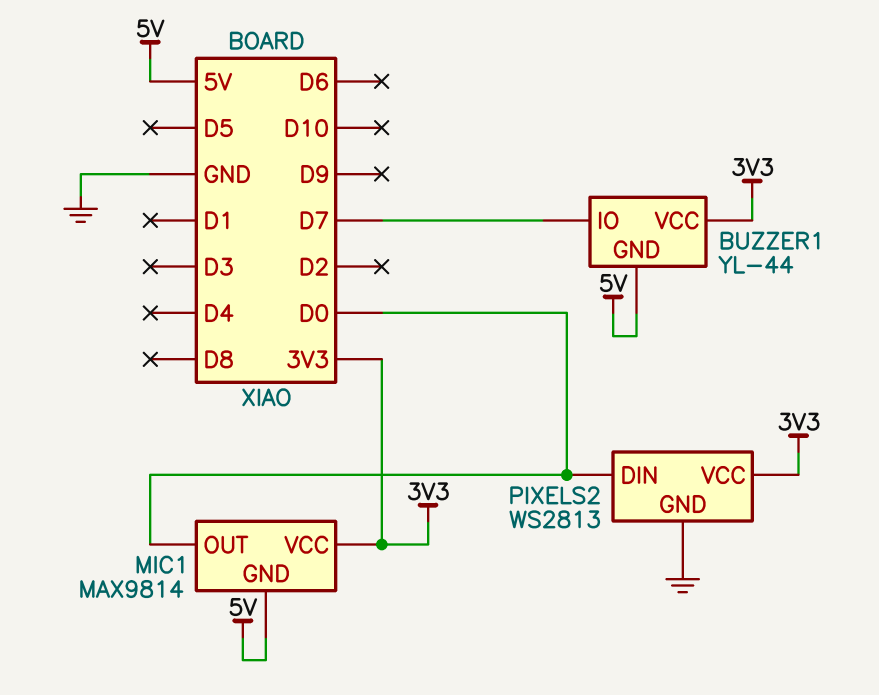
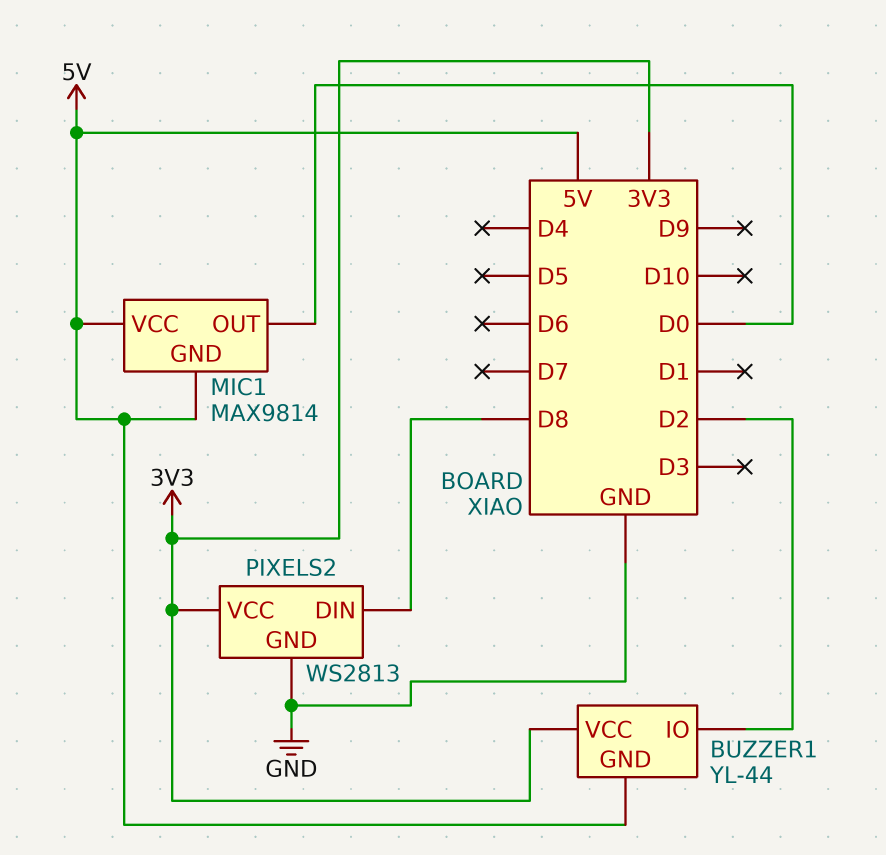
BUZZER1 pin IO: D7 -> D2
MIC1 pin VCC: 3V3 -> 5V
PIXELS2 pin DIN: D0 -> D8

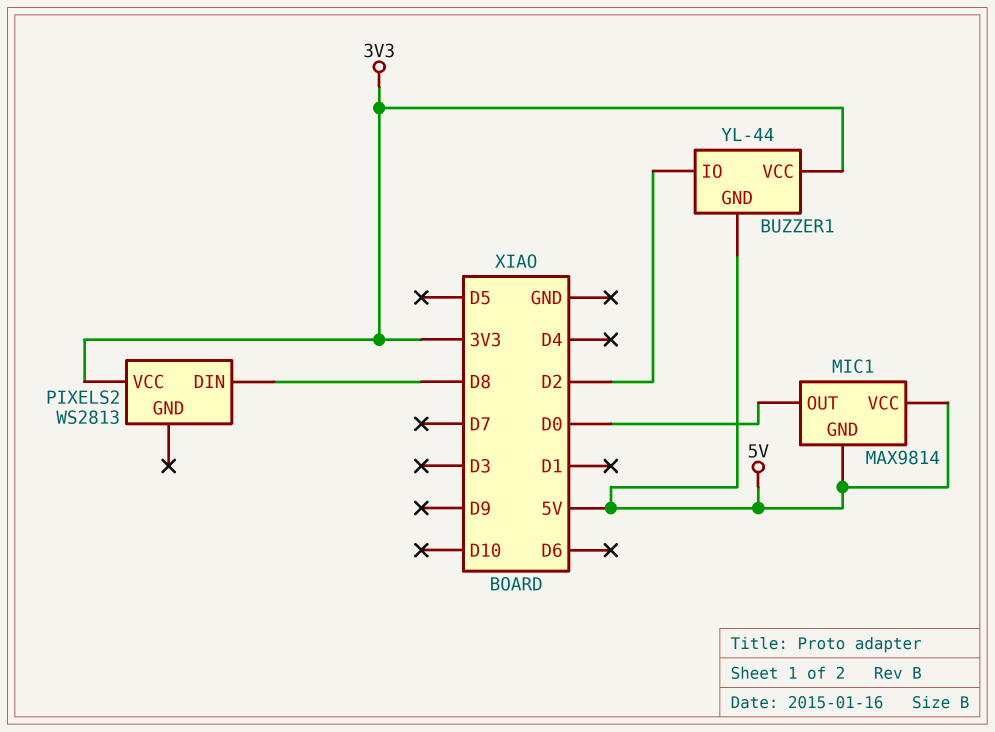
PIXELS2 pin GND: GND -> none

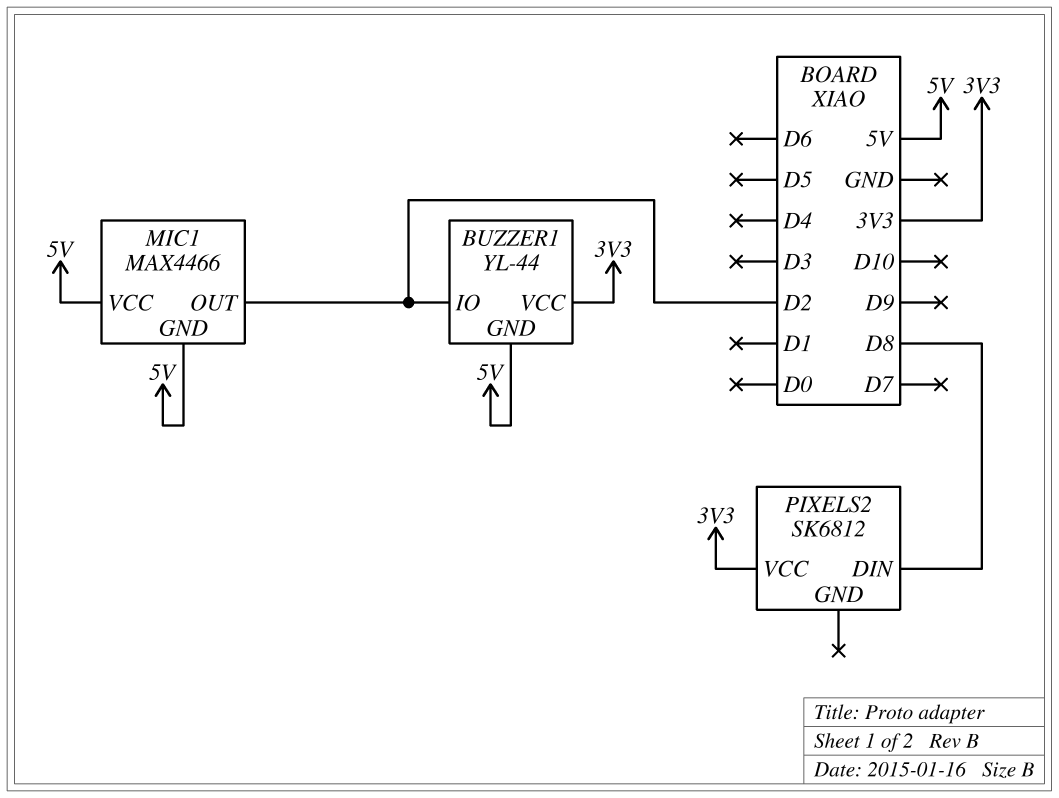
MIC1: MAX9814 -> MAX4466
MIC1 pin OUT: D0 -> D2
PIXELS2: WS2813 -> SK6812

